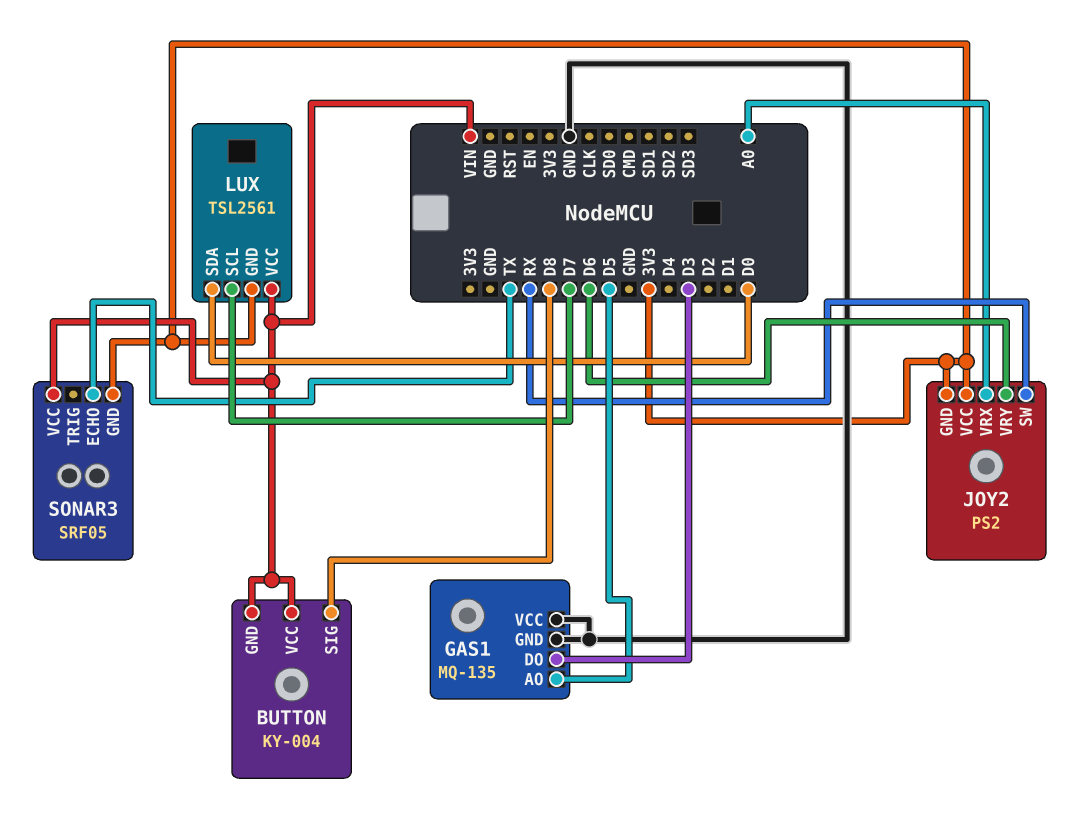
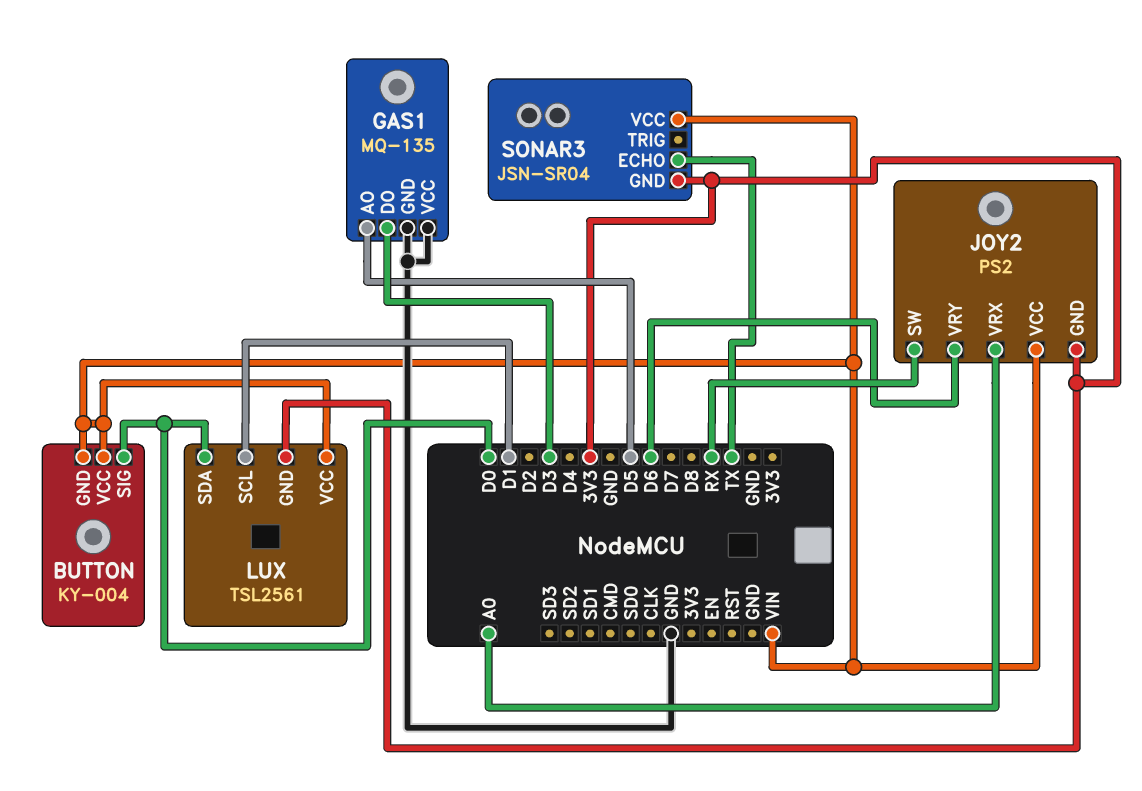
BUTTON pin SIG: D8 -> D0
JOY2 pin VCC: 3V3 -> VIN
LUX pin SCL: D7 -> D1
SONAR3: SRF05 -> JSN-SR04

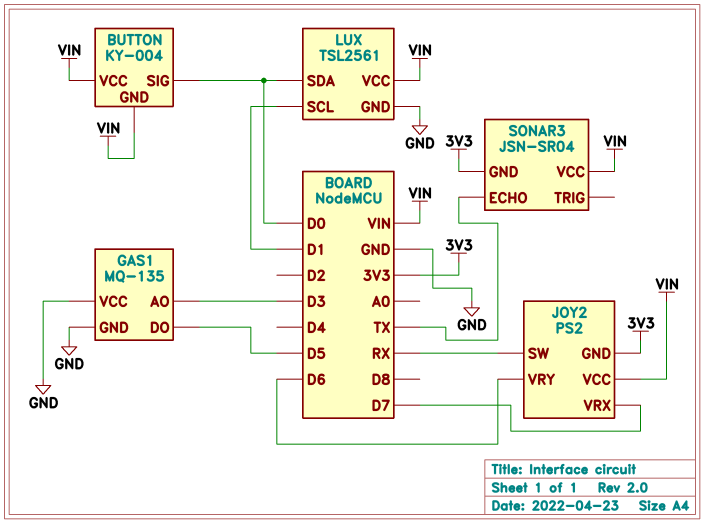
GAS1 pin AO: D5 -> D3
GAS1 pin DO: D3 -> D5
JOY2 pin VRX: A0 -> D7
LUX pin GND: 3V3 -> GND

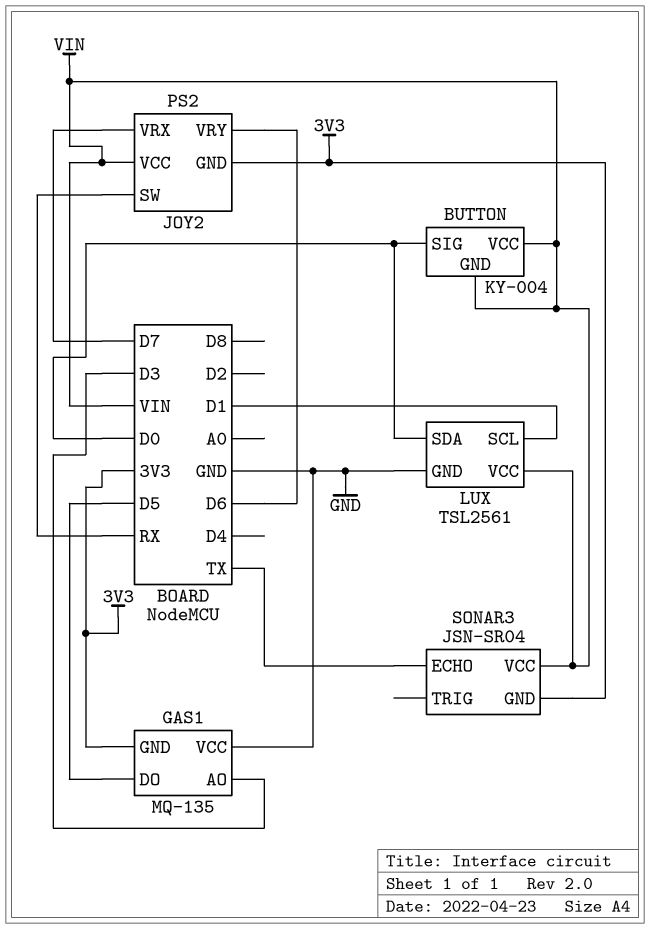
GAS1 pin GND: GND -> 3V3

